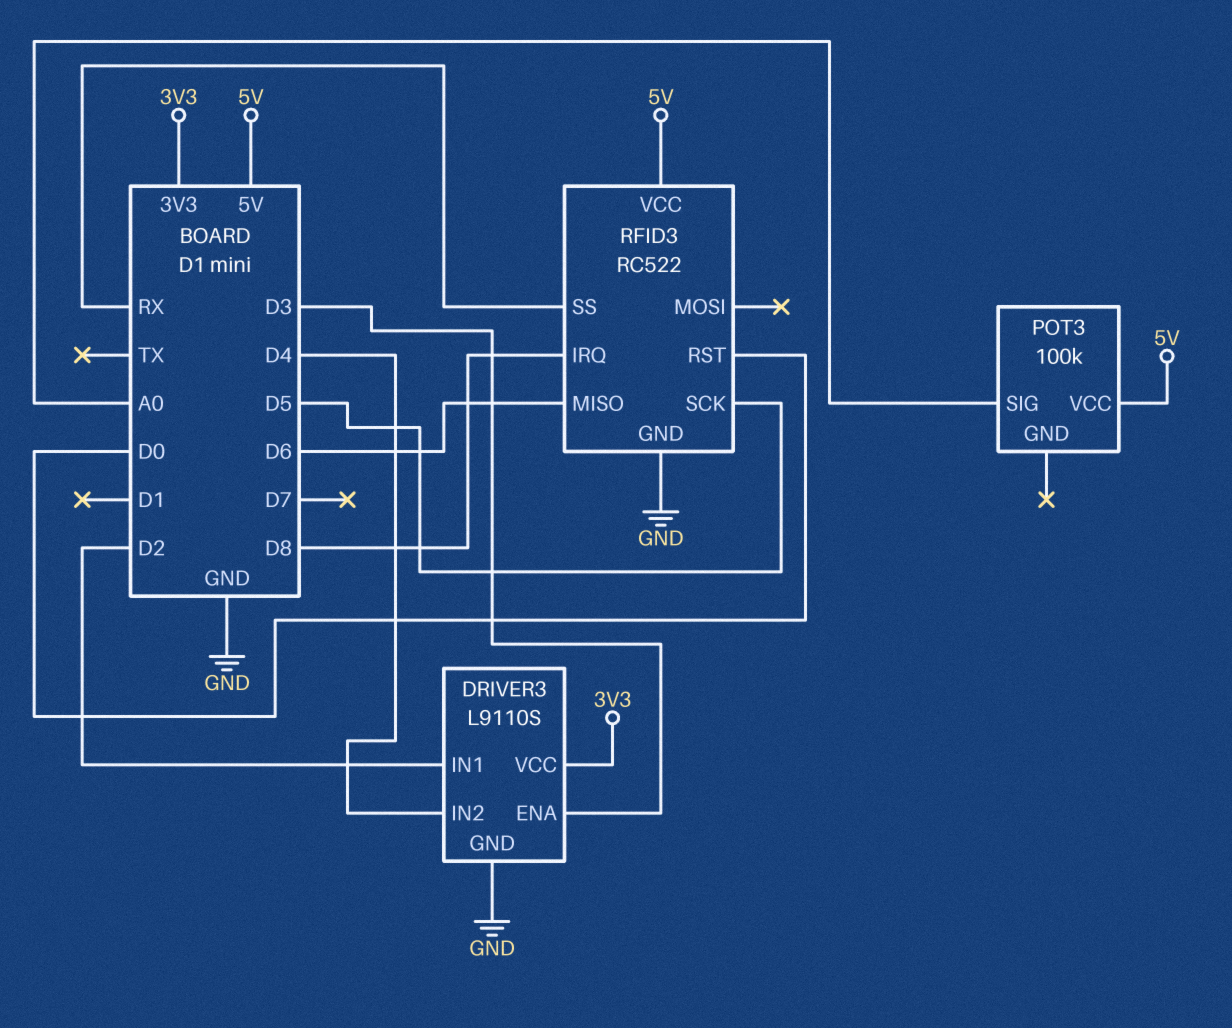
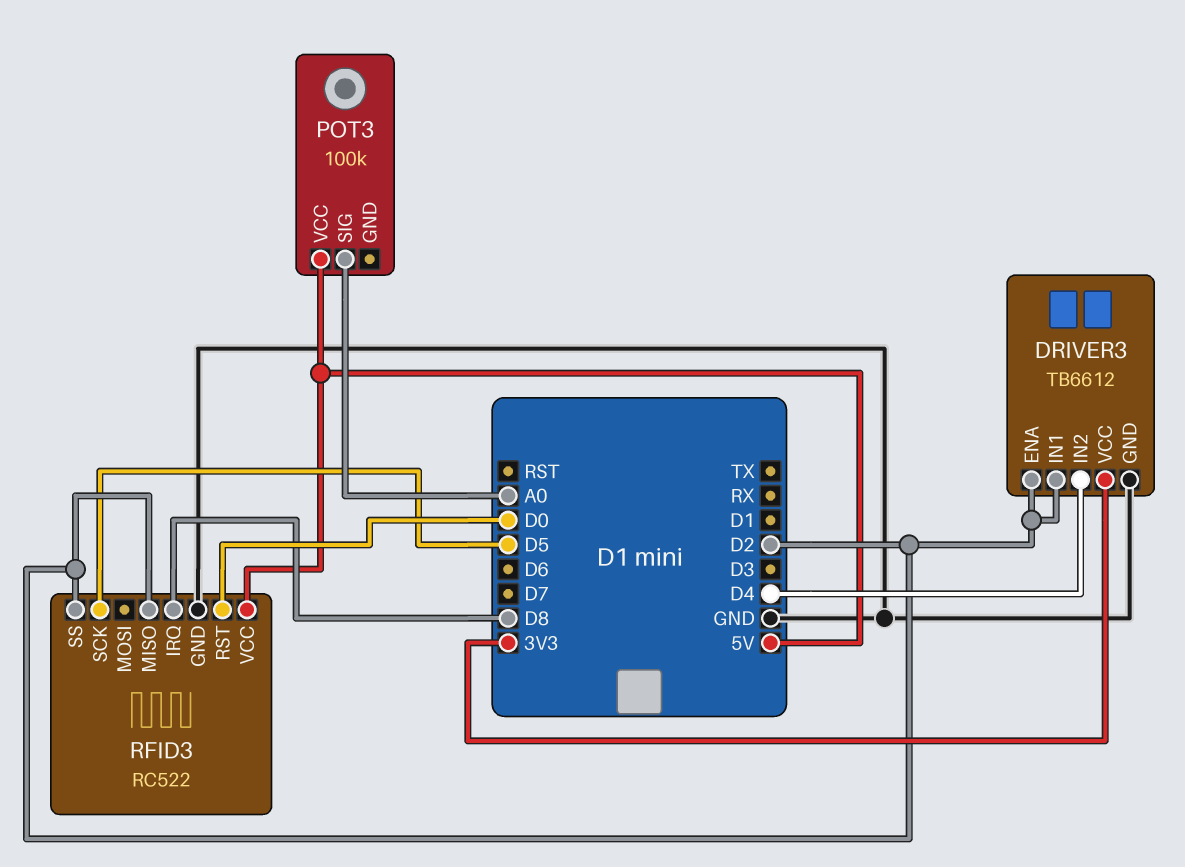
DRIVER3: L9110S -> TB6612
DRIVER3 pin ENA: D3 -> D2
RFID3 pin MISO: D6 -> D2
RFID3 pin SS: RX -> D2

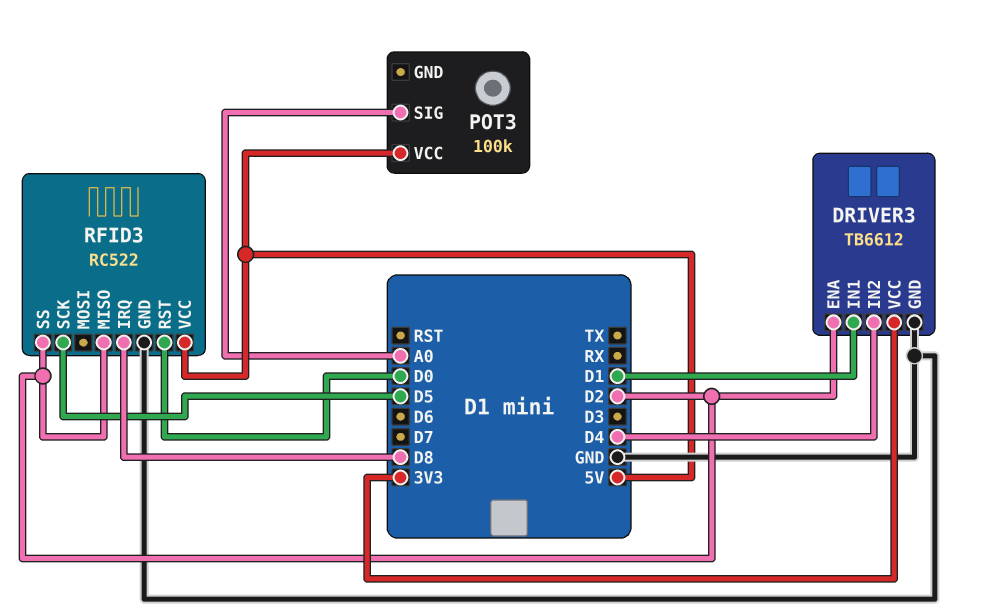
DRIVER3 pin IN1: D2 -> D1

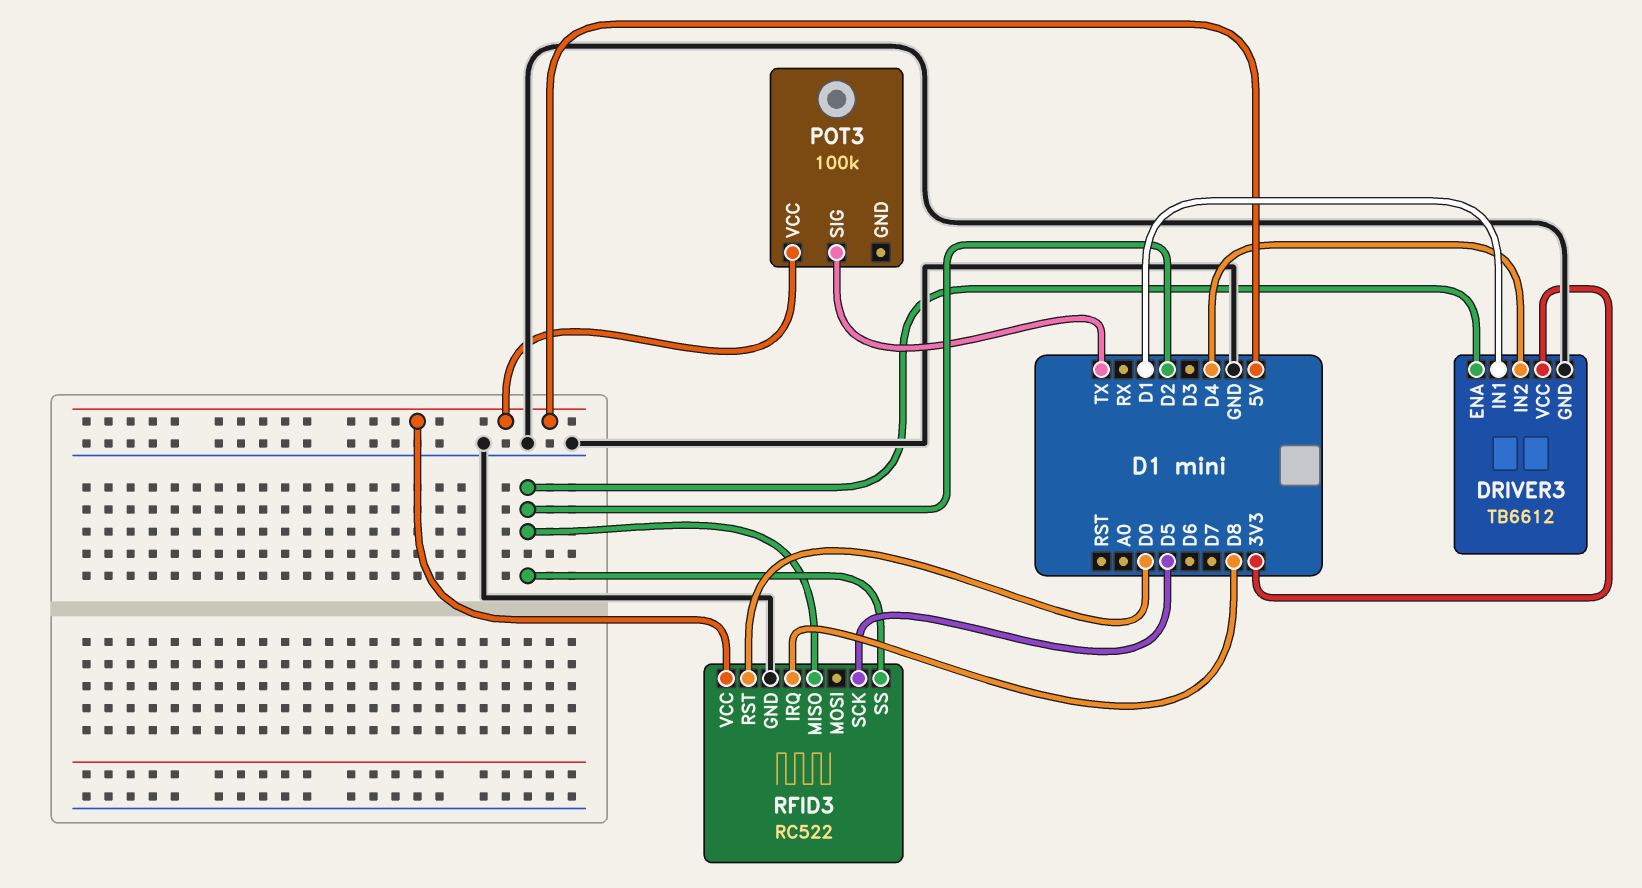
POT3 pin SIG: A0 -> TX

